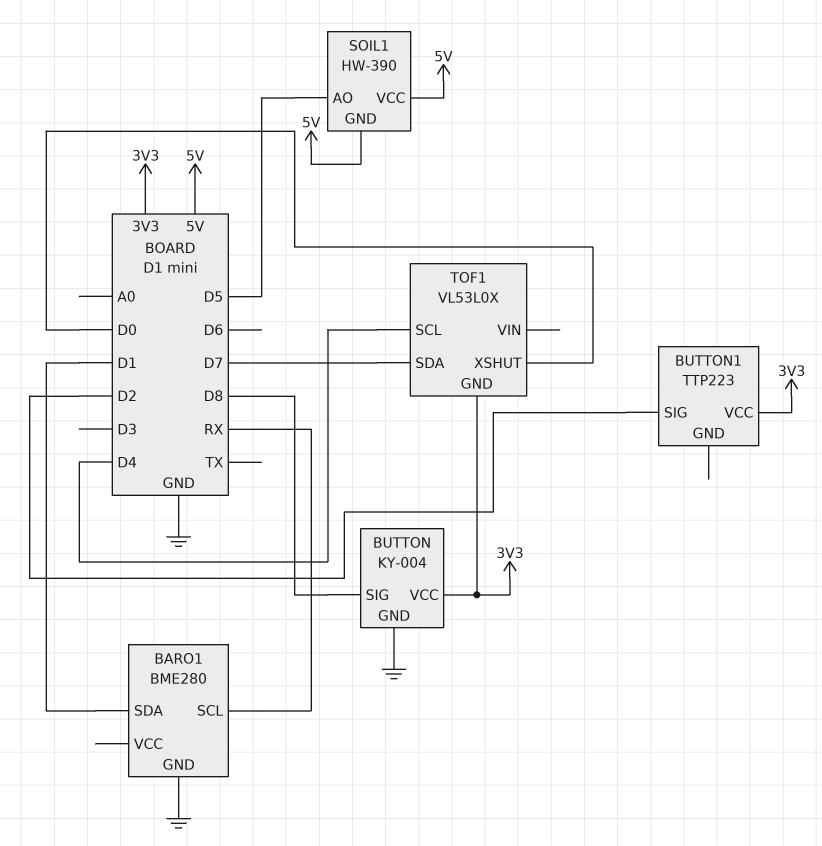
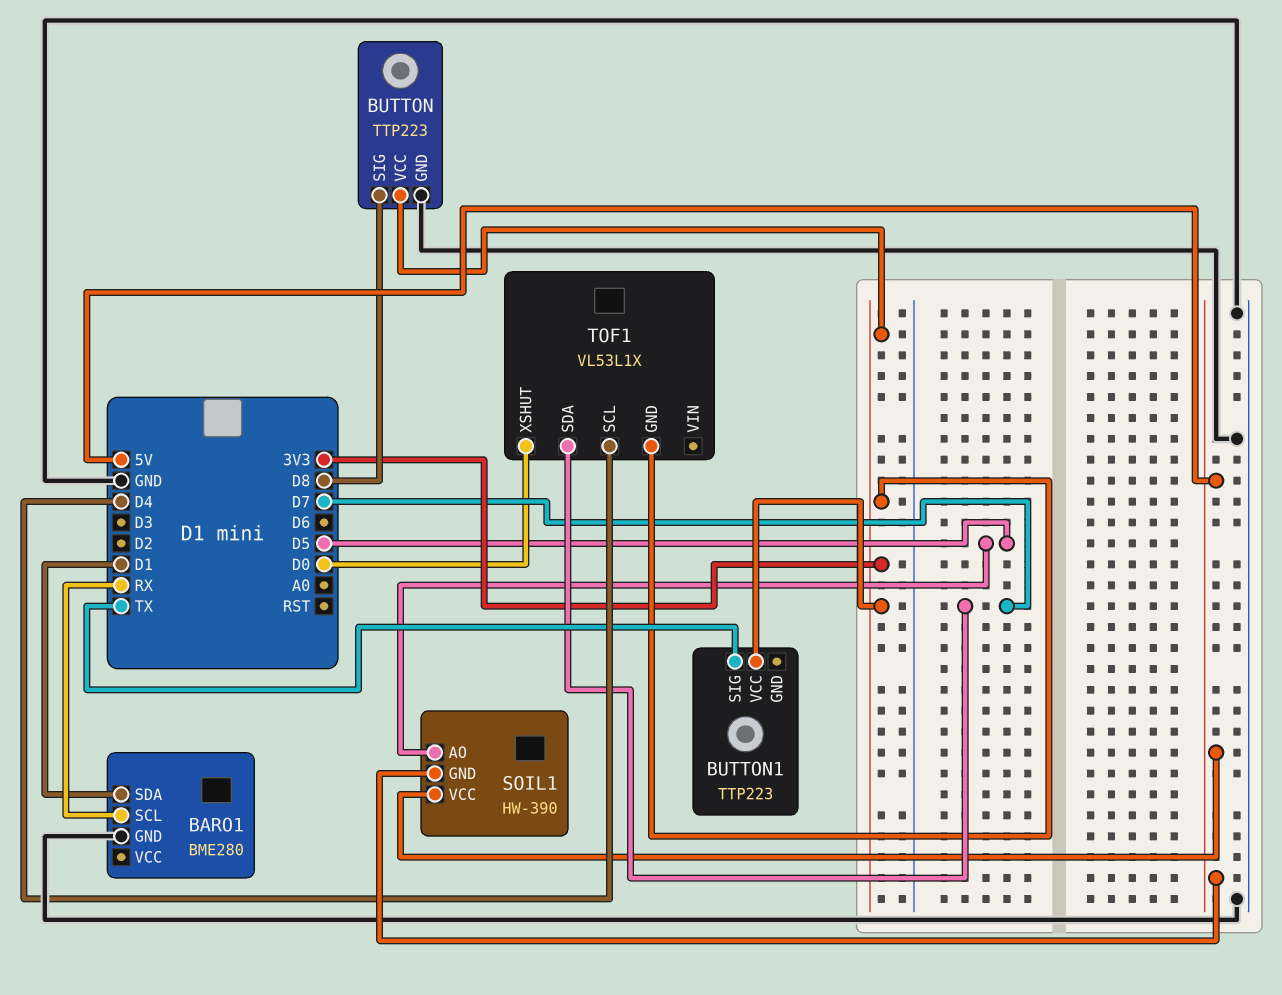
BUTTON: KY-004 -> TTP223
BUTTON1 pin SIG: D2 -> TX
TOF1: VL53L0X -> VL53L1X

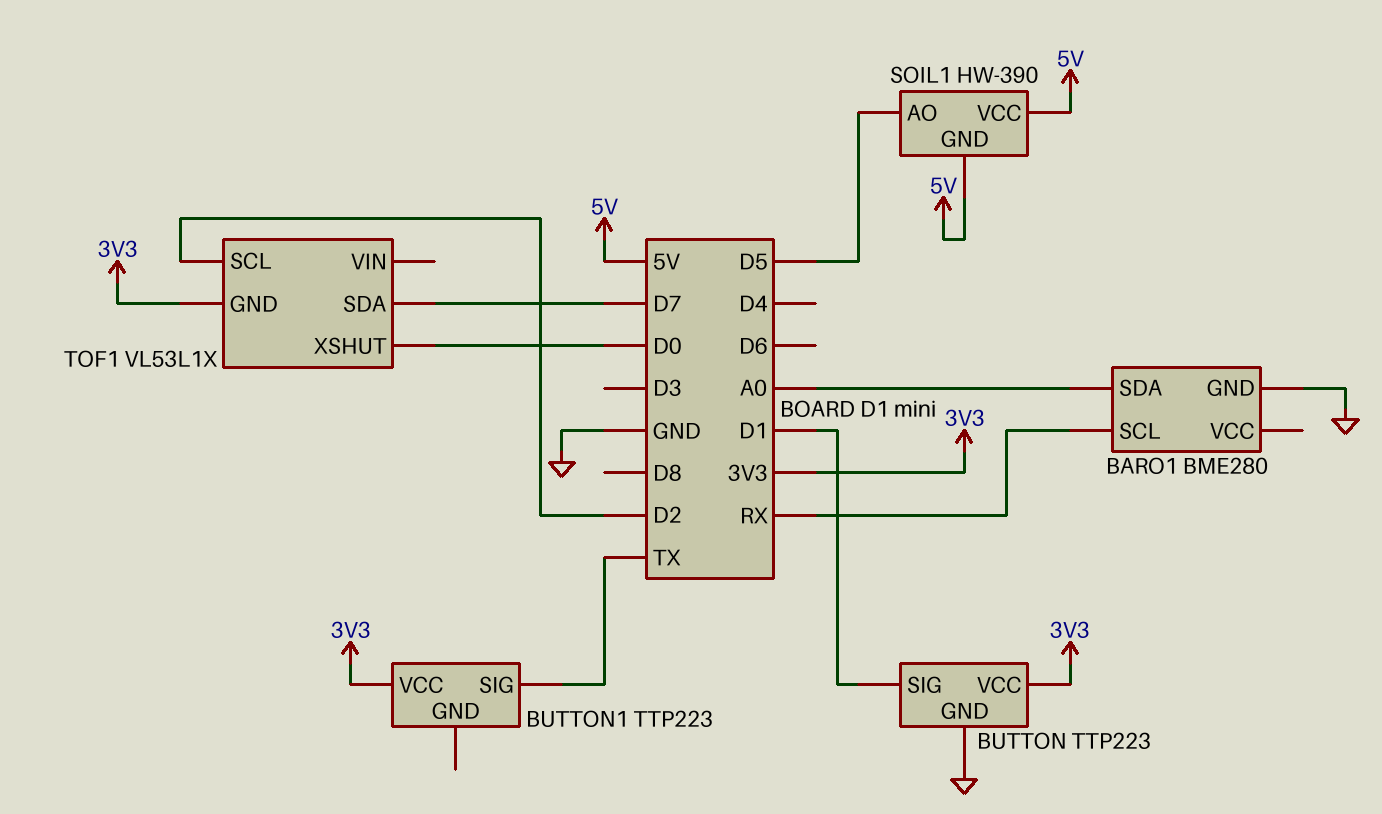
BARO1 pin SDA: D1 -> A0
BUTTON pin SIG: D8 -> D1
TOF1 pin SCL: D4 -> D2

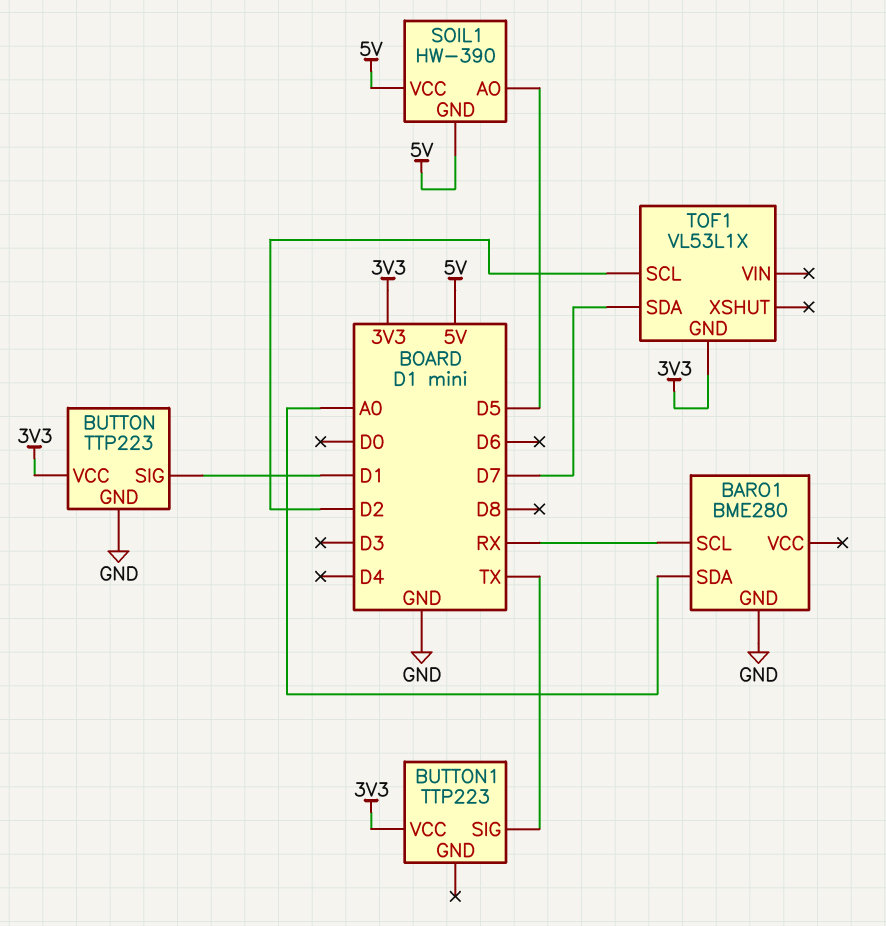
TOF1 pin XSHUT: D0 -> none

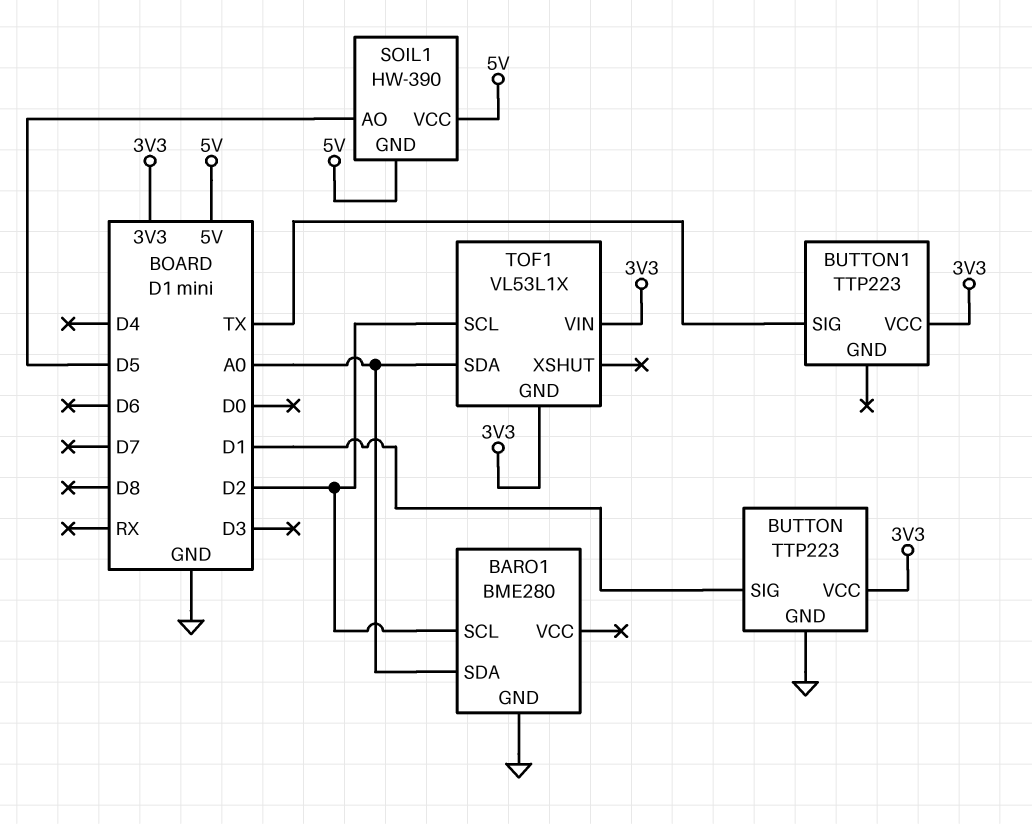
BARO1 pin SCL: RX -> D2
TOF1 pin SDA: D7 -> A0
TOF1 pin VIN: none -> 3V3

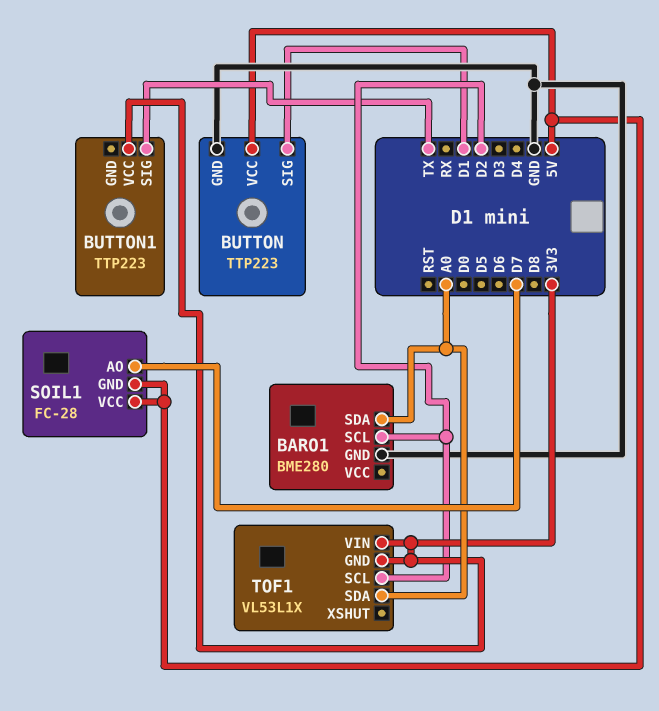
BUTTON pin VCC: 3V3 -> 5V
SOIL1: HW-390 -> FC-28
SOIL1 pin AO: D5 -> D7

